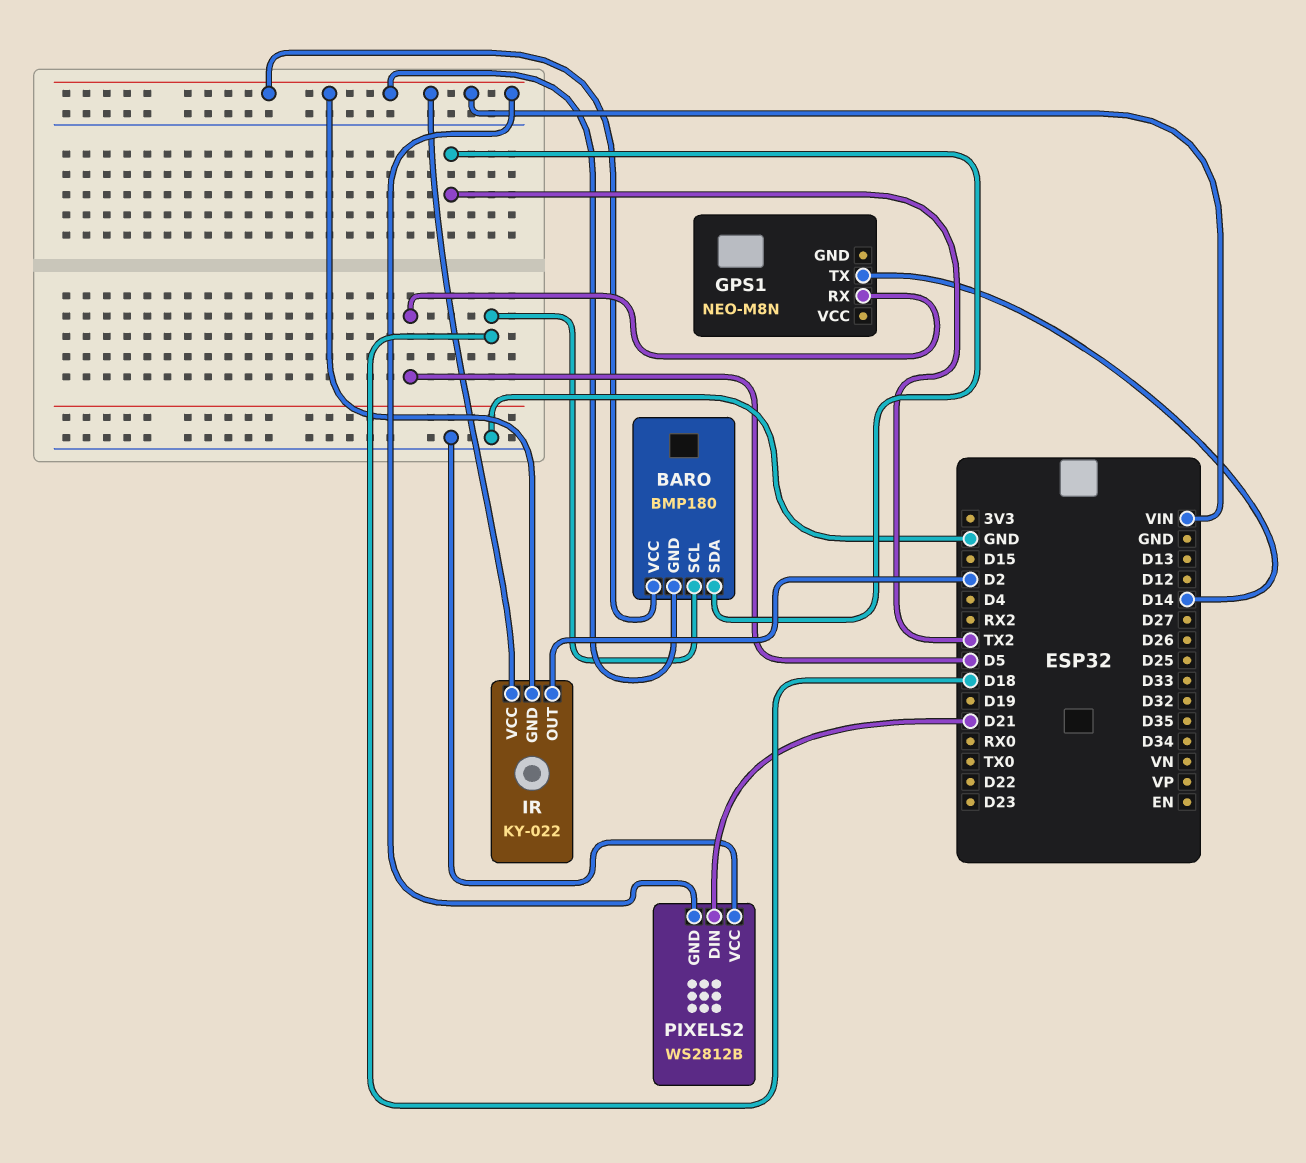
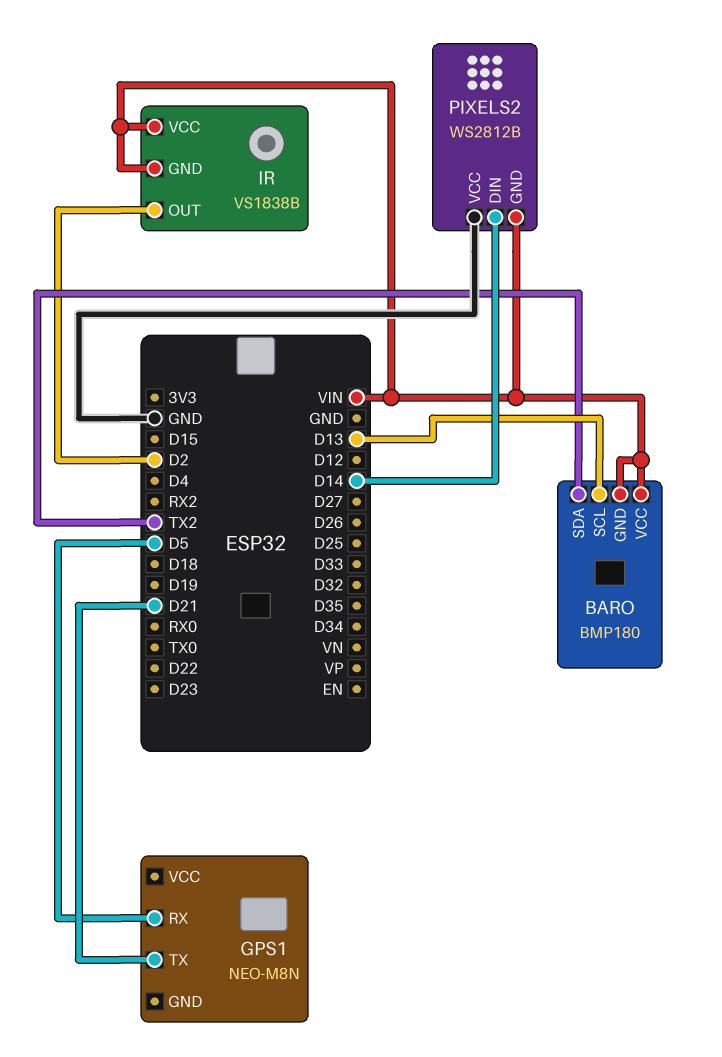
BARO pin SCL: D18 -> D13
GPS1 pin TX: D14 -> D21
IR: KY-022 -> VS1838B
PIXELS2 pin DIN: D21 -> D14

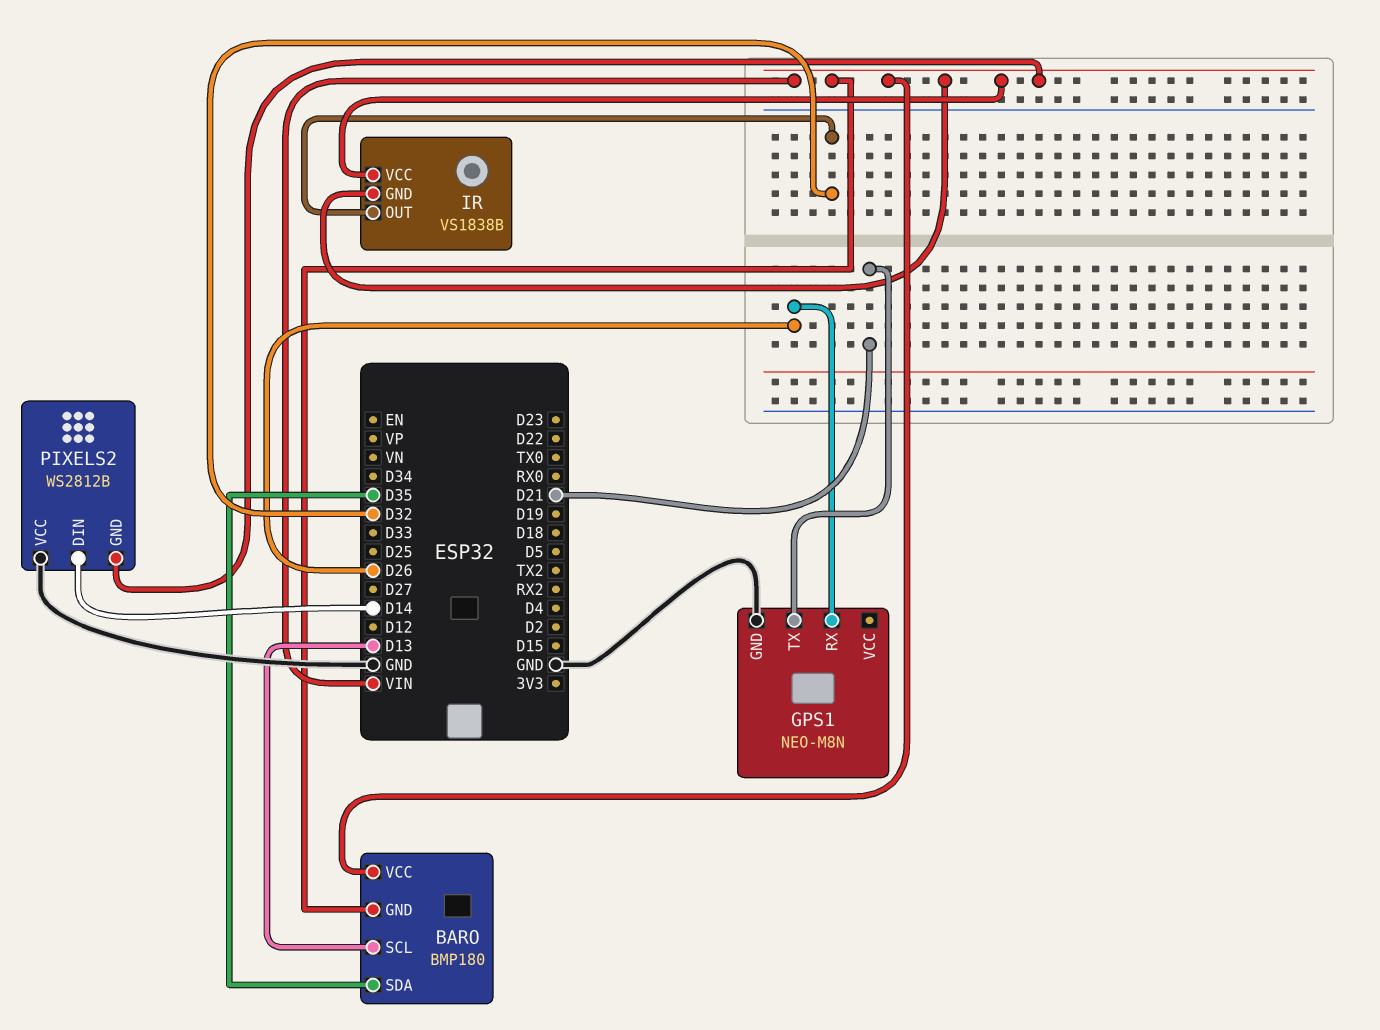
BARO pin SDA: TX2 -> D35
GPS1 pin GND: none -> GND
GPS1 pin RX: D5 -> D26
IR pin OUT: D2 -> D32

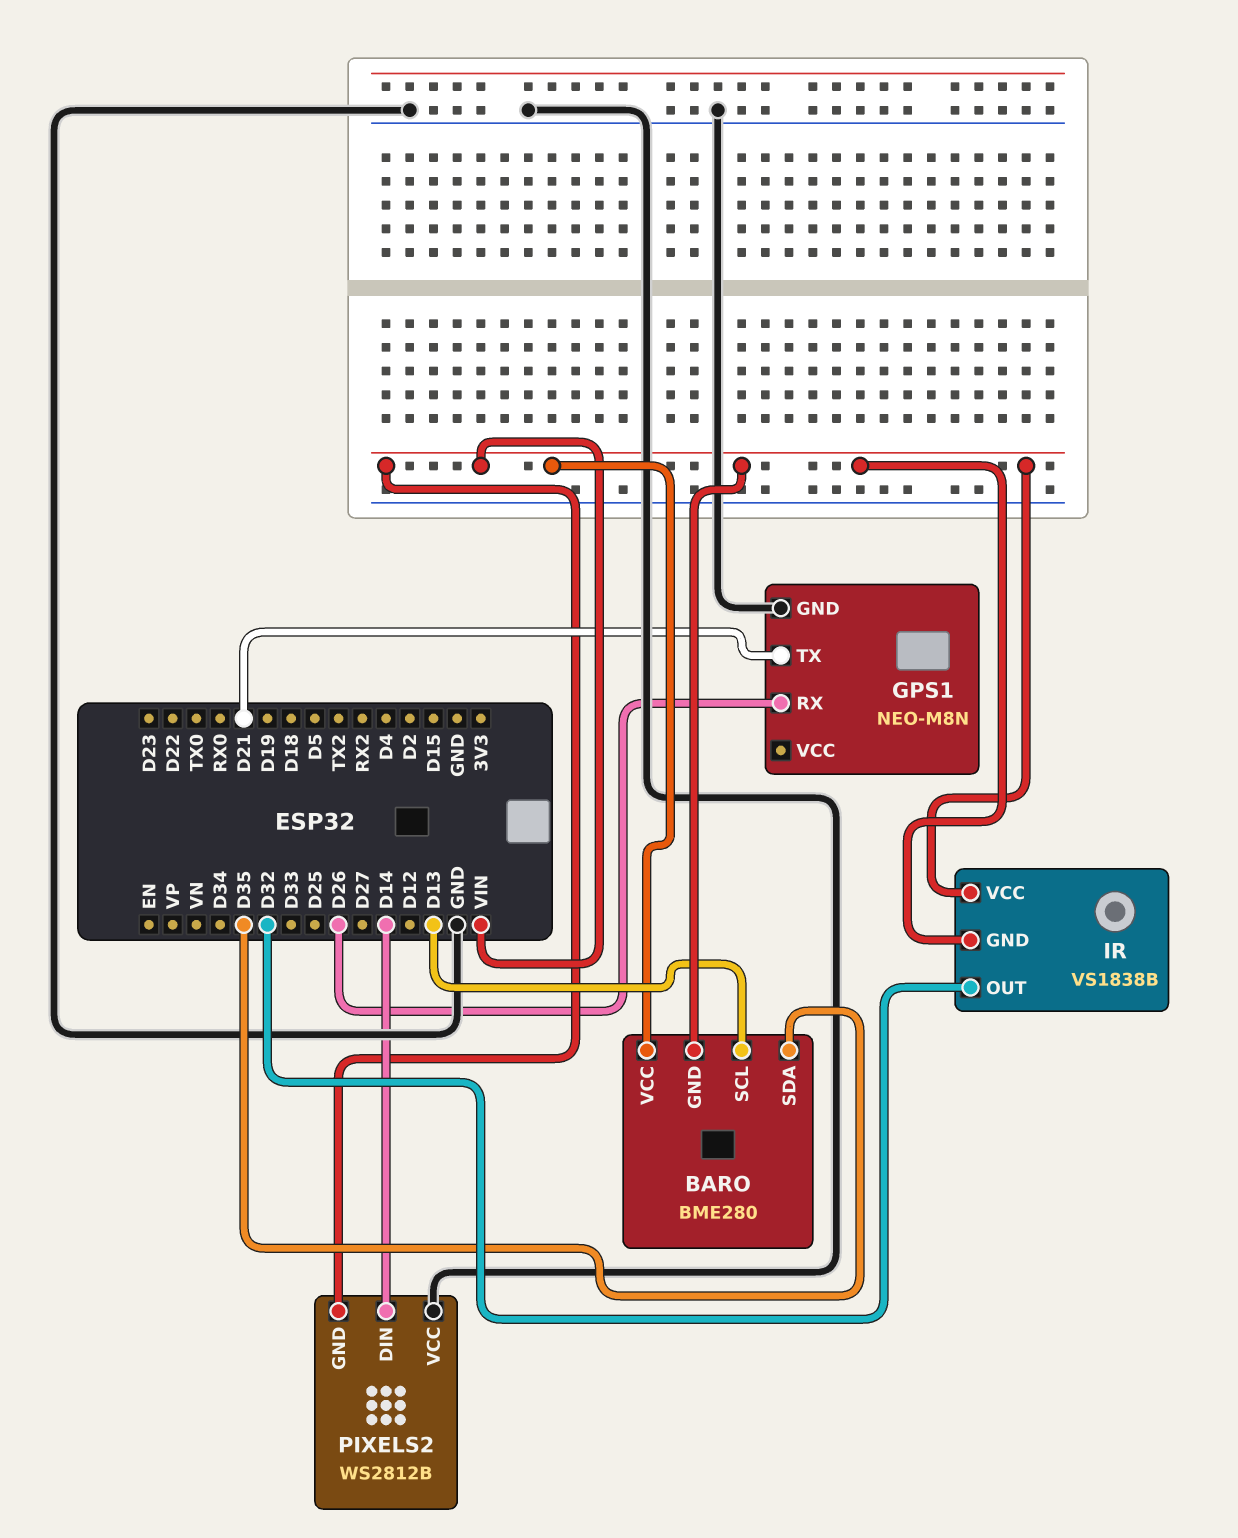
BARO: BMP180 -> BME280

